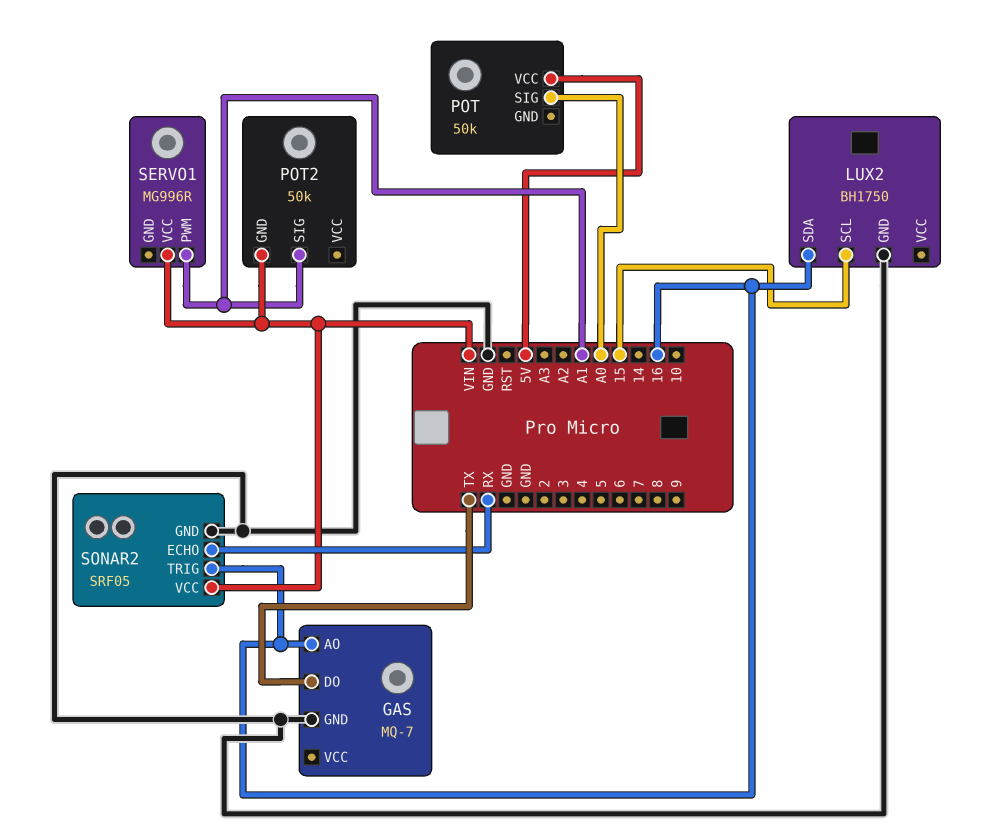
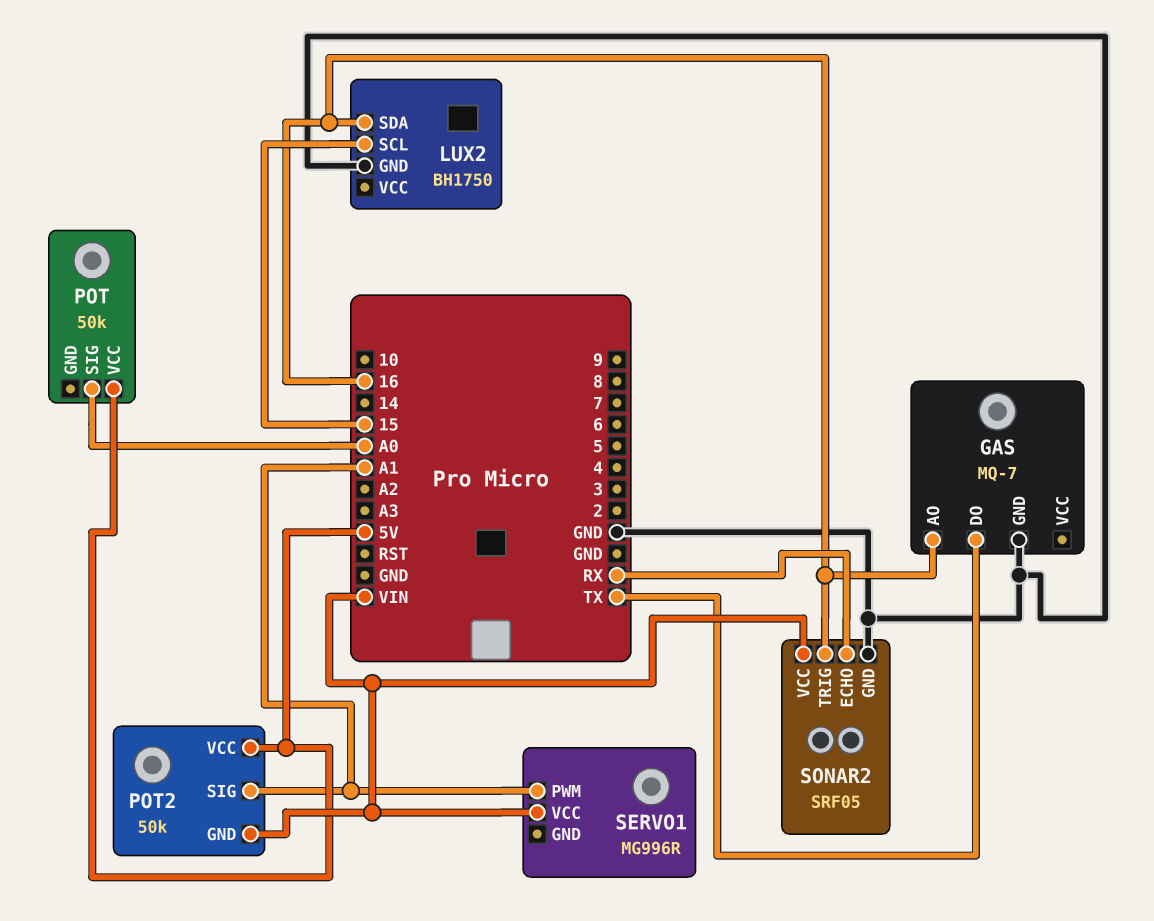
POT2 pin VCC: none -> 5V

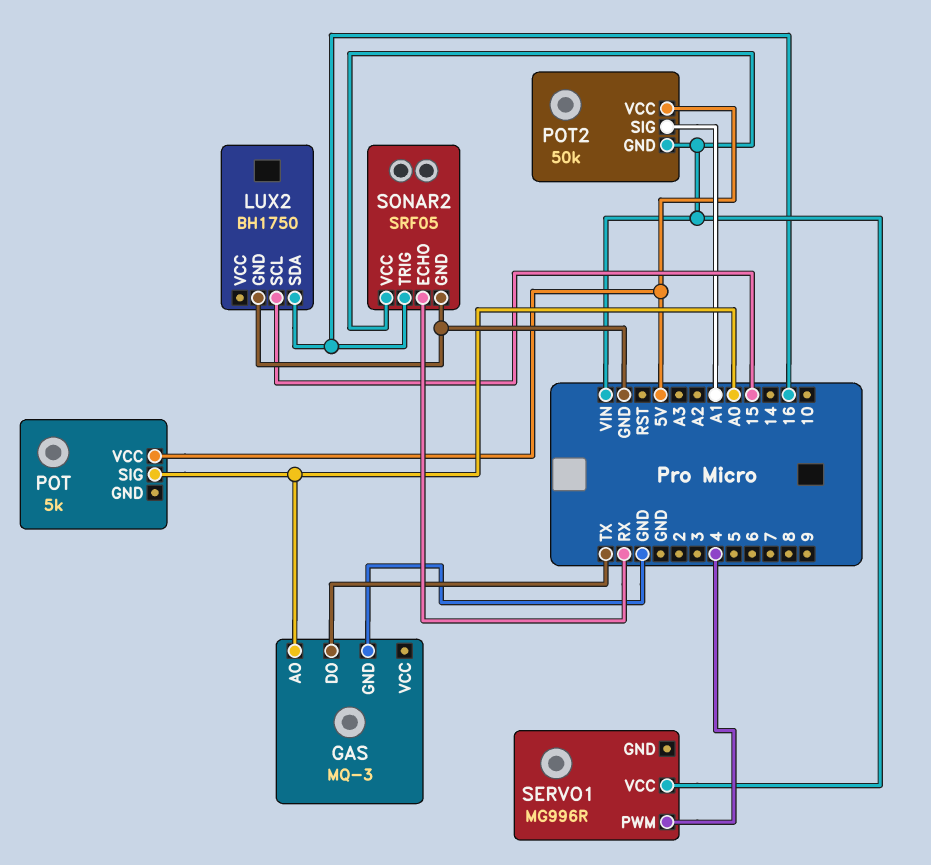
GAS: MQ-7 -> MQ-3
GAS pin AO: 16 -> A0
POT: 50k -> 5k
SERVO1 pin PWM: A1 -> 4

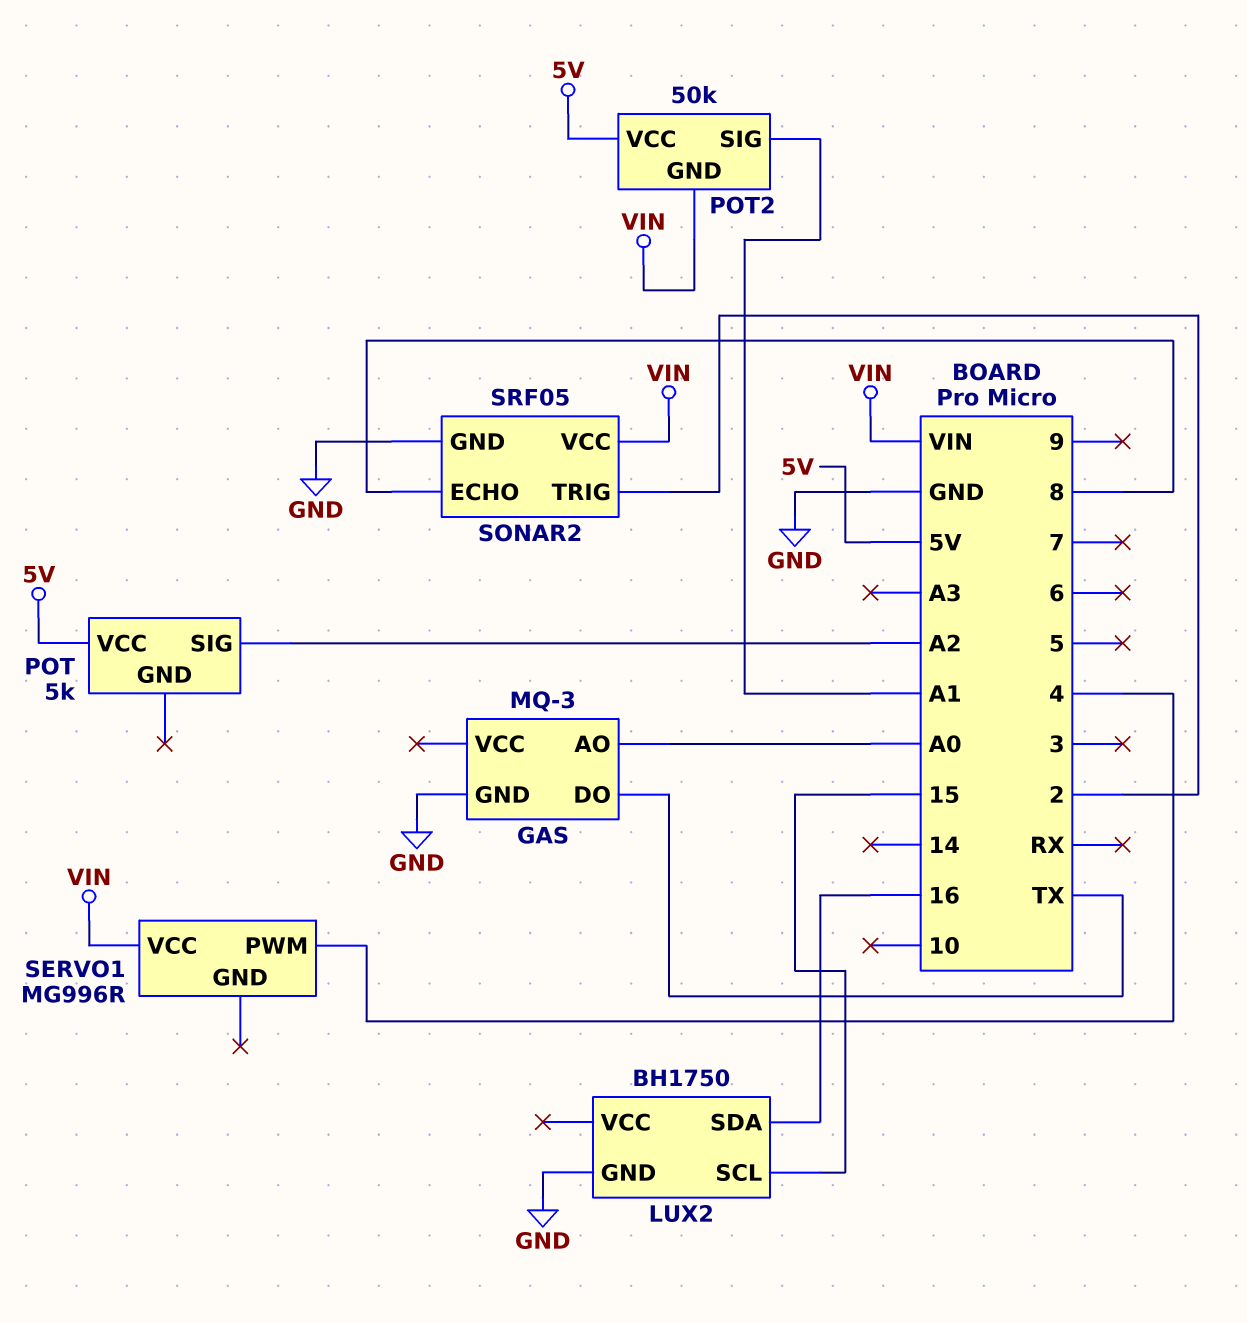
POT pin SIG: A0 -> A2
SONAR2 pin ECHO: RX -> 8
SONAR2 pin TRIG: 16 -> 2

